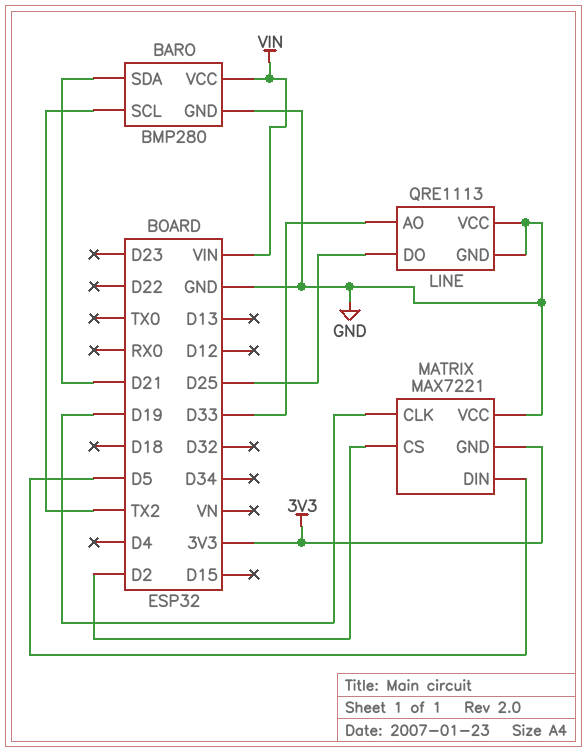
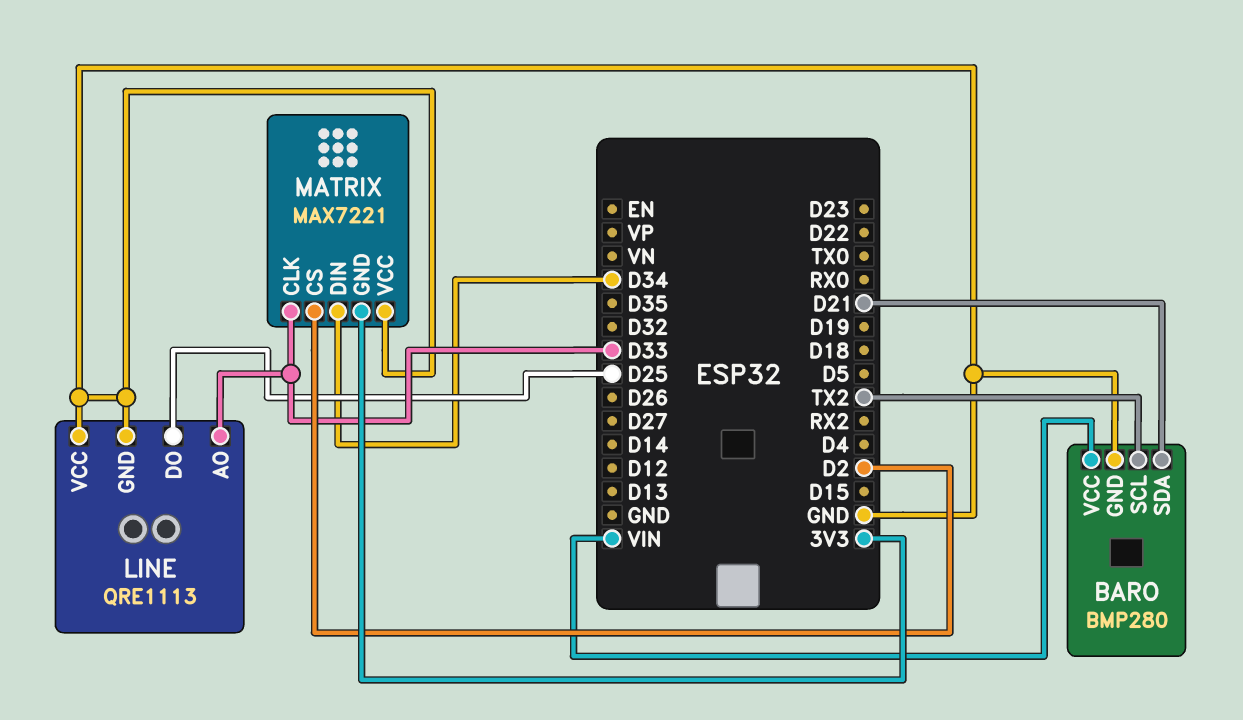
MATRIX pin CLK: D19 -> D33
MATRIX pin DIN: D5 -> D34

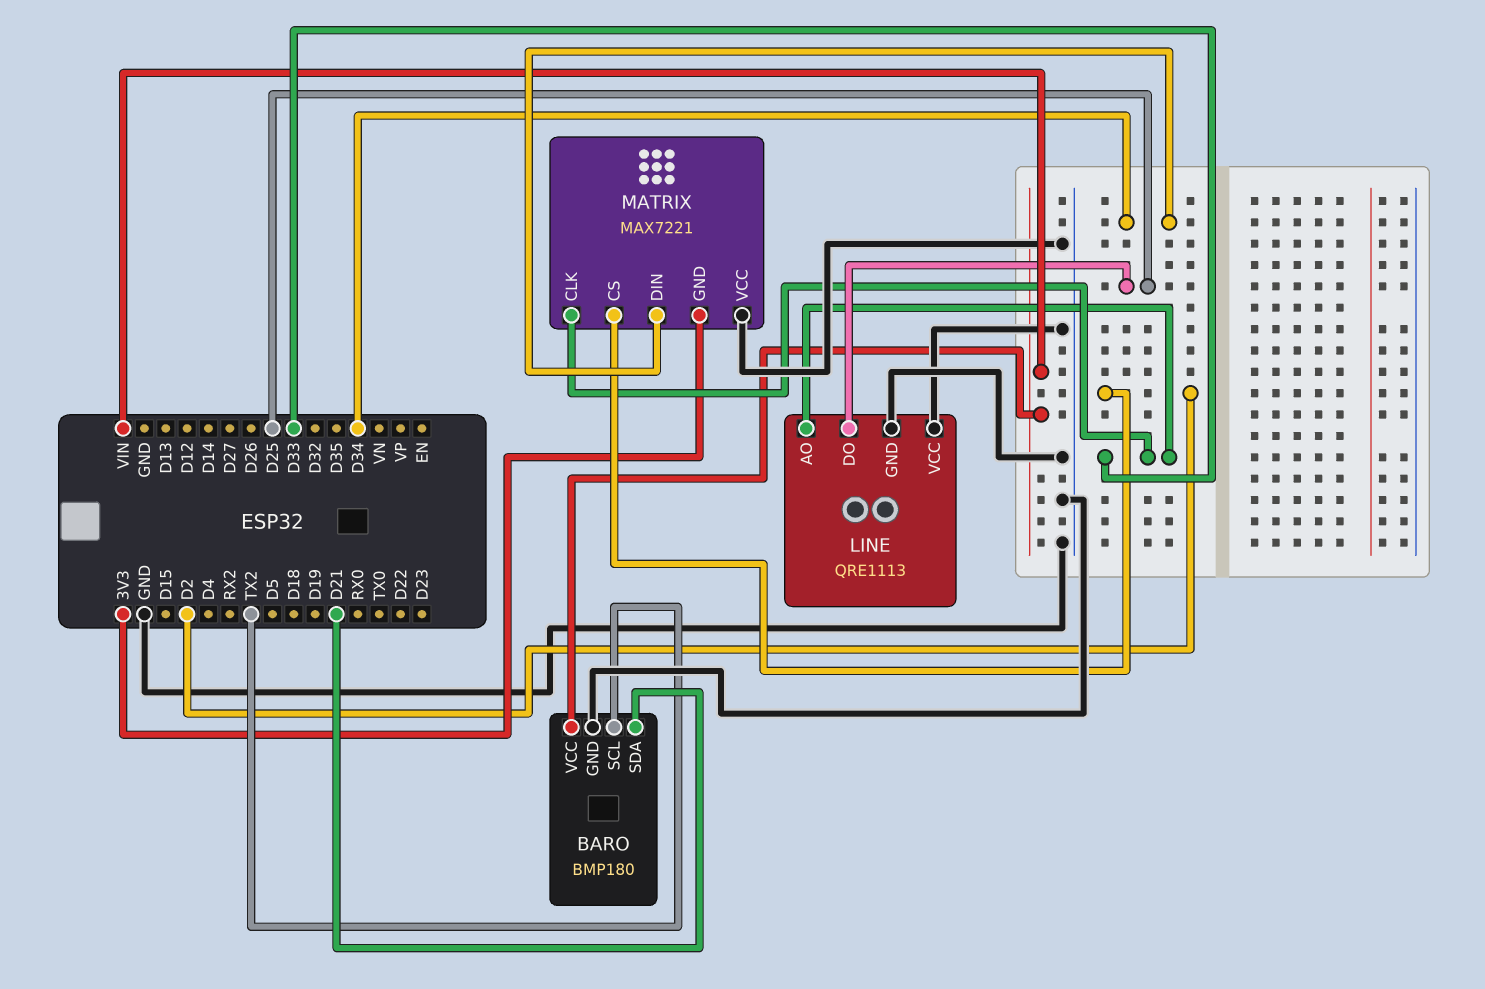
BARO: BMP280 -> BMP180

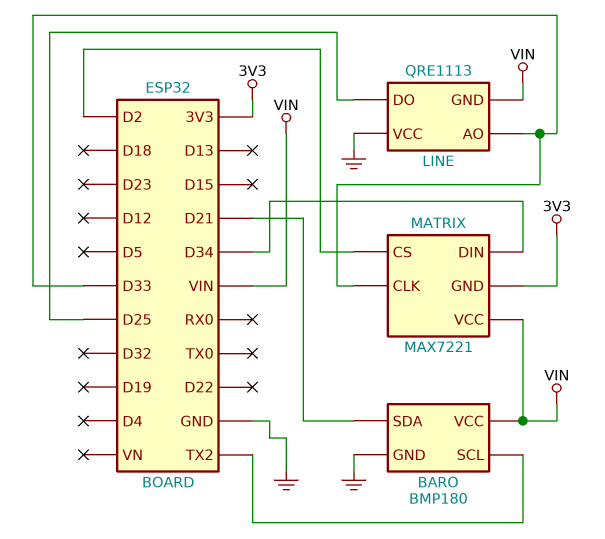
LINE pin GND: GND -> VIN
MATRIX pin VCC: GND -> VIN

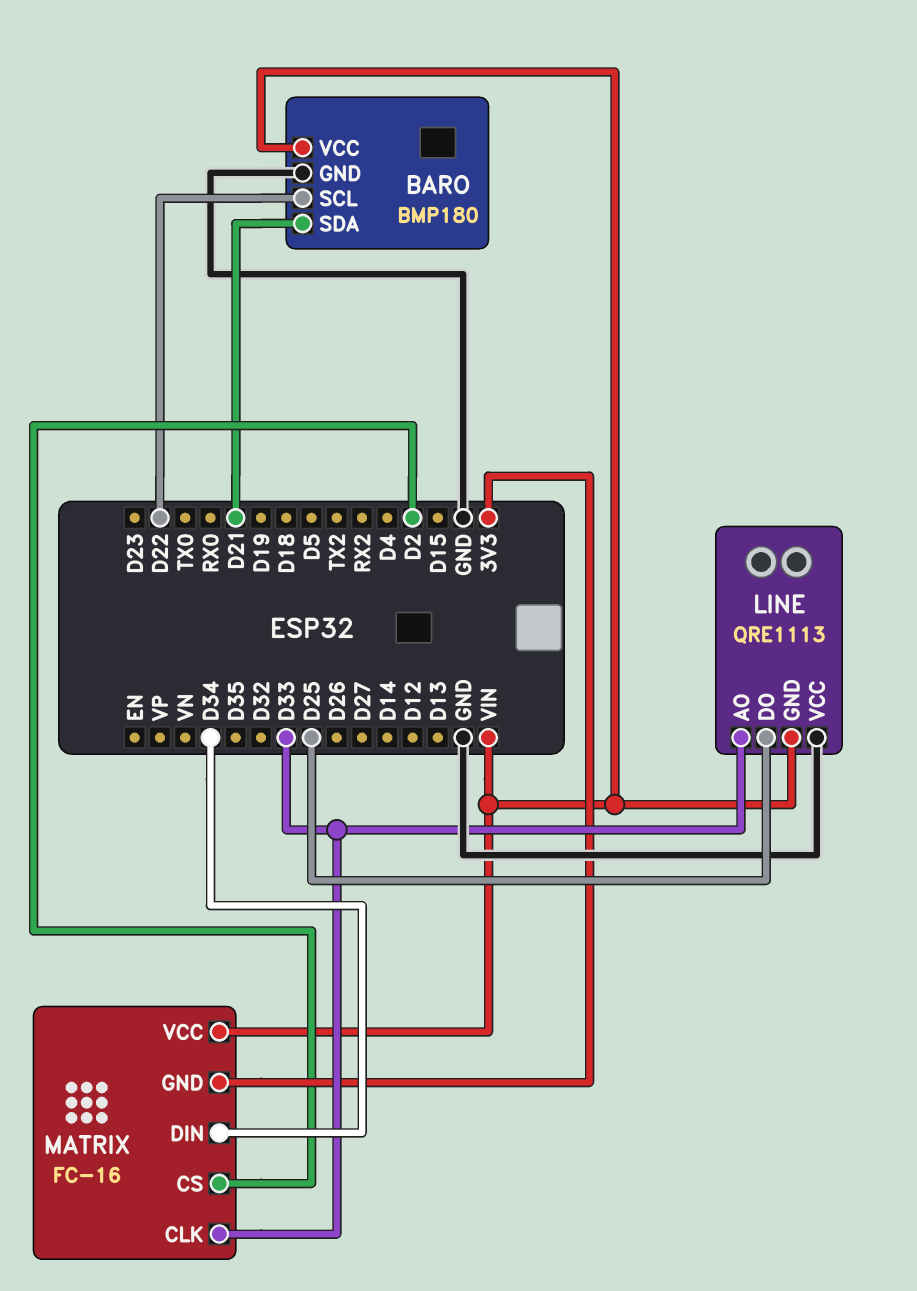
BARO pin SCL: TX2 -> D22
MATRIX: MAX7221 -> FC-16

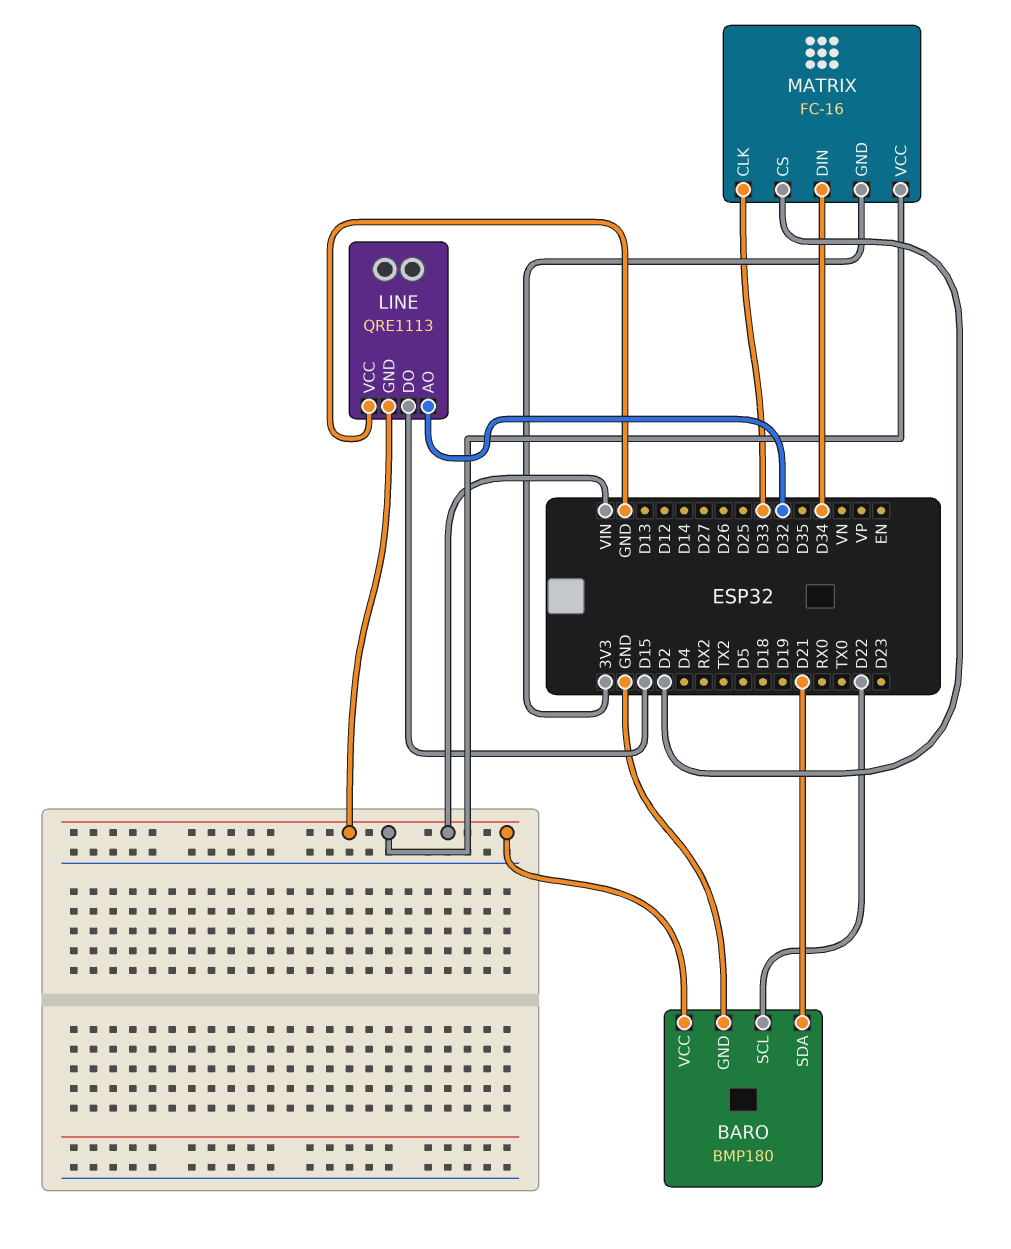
LINE pin AO: D33 -> D32
LINE pin DO: D25 -> D15

